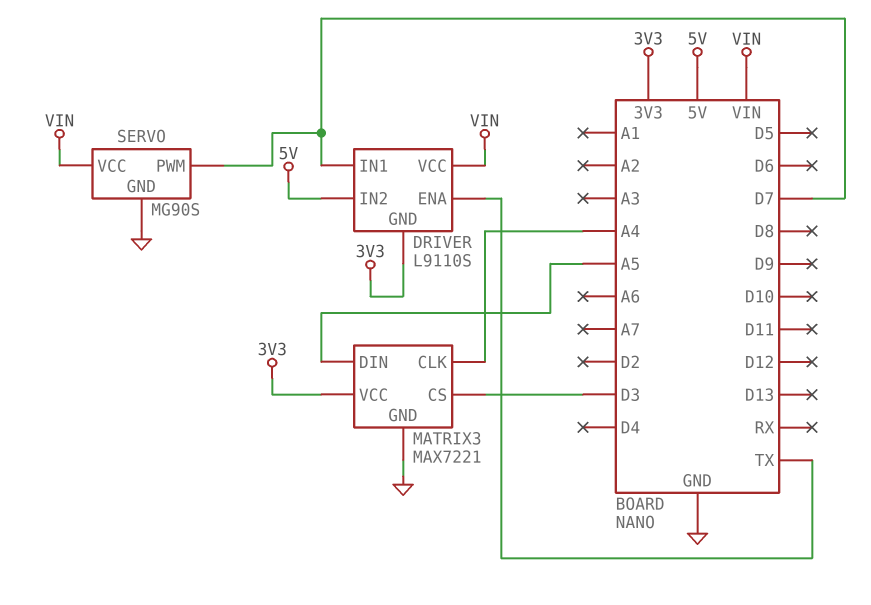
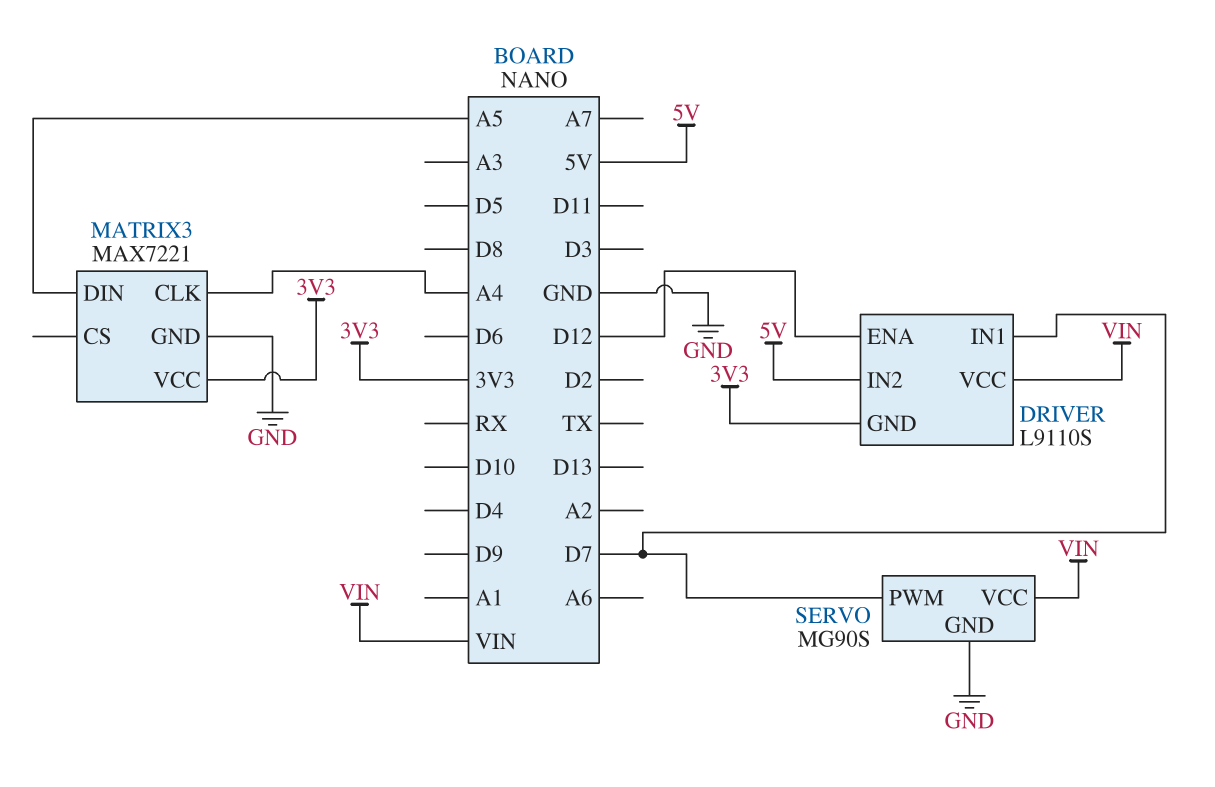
DRIVER pin ENA: TX -> D12
MATRIX3 pin CS: D3 -> none

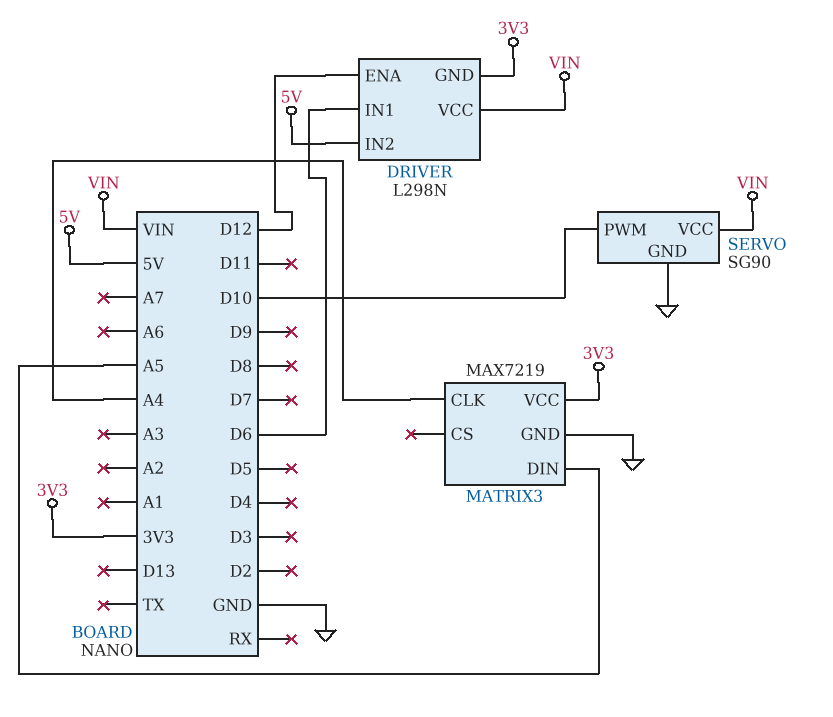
DRIVER: L9110S -> L298N
DRIVER pin IN1: D7 -> D6
MATRIX3: MAX7221 -> MAX7219
SERVO: MG90S -> SG90
SERVO pin PWM: D7 -> D10

